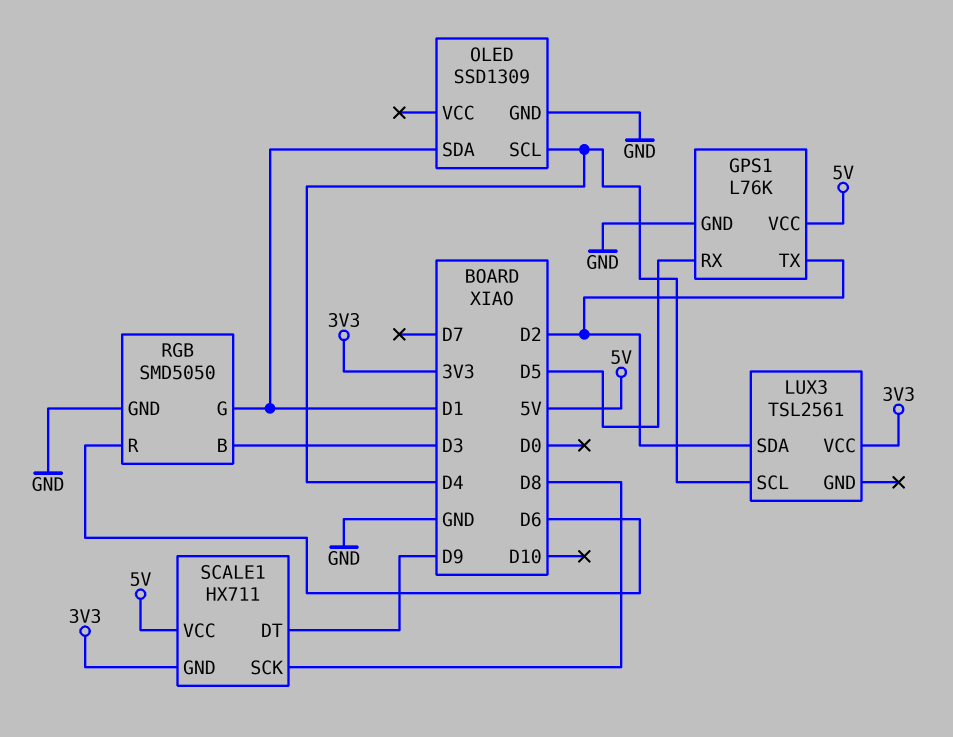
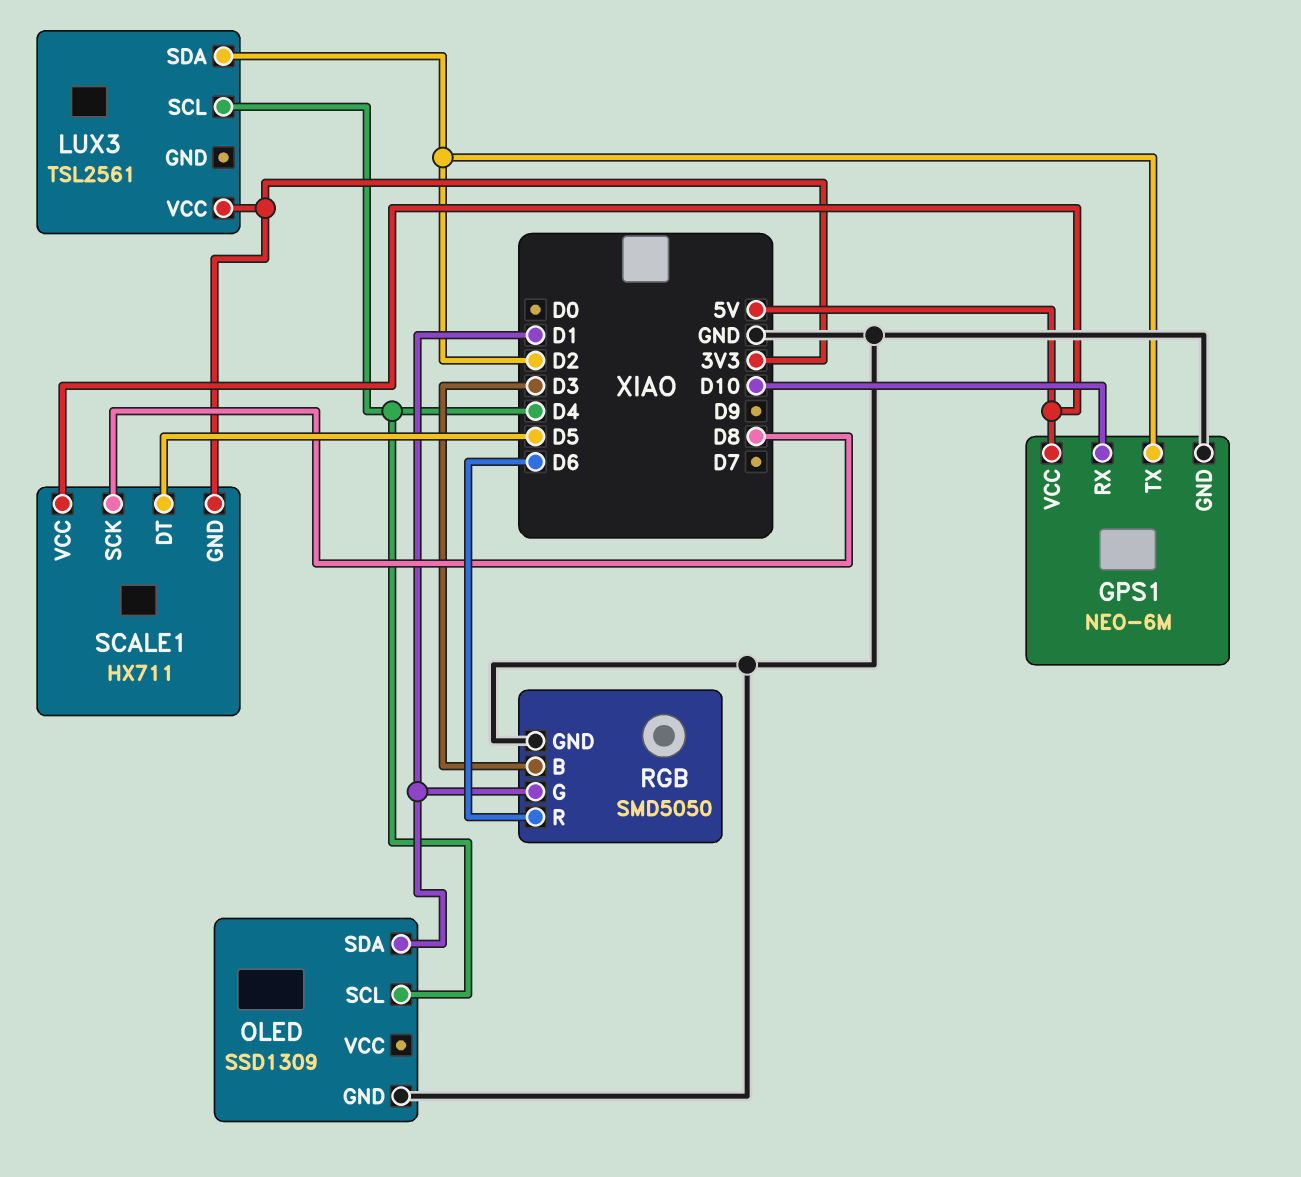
GPS1: L76K -> NEO-6M
GPS1 pin RX: D5 -> D10
SCALE1 pin DT: D9 -> D5

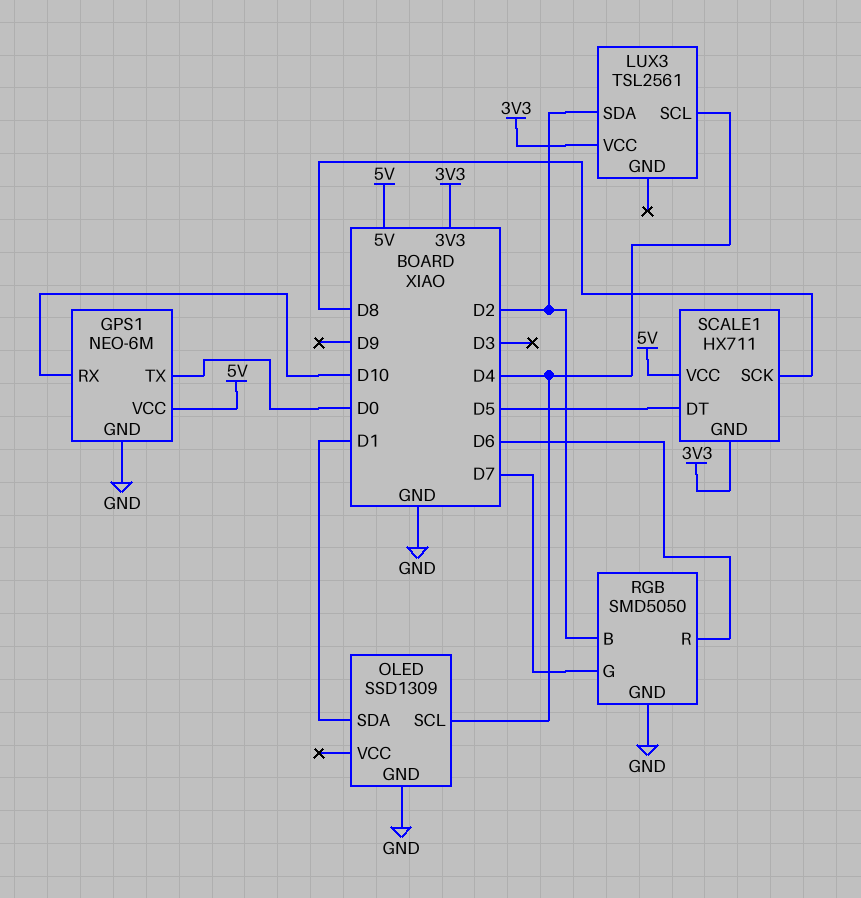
GPS1 pin TX: D2 -> D0
RGB pin B: D3 -> D2
RGB pin G: D1 -> D7

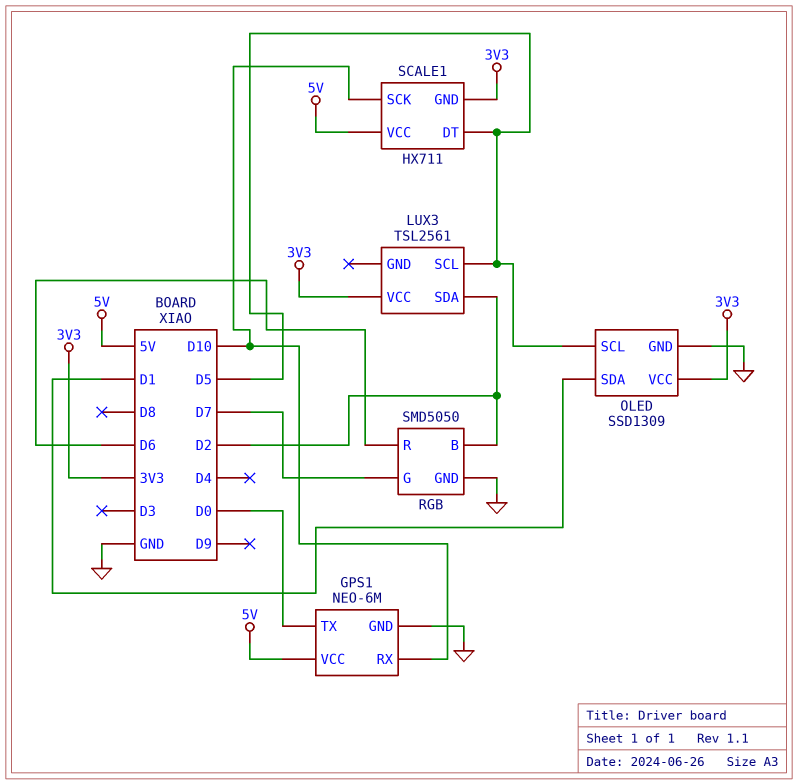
LUX3 pin SCL: D4 -> D5
OLED pin SCL: D4 -> D5
OLED pin VCC: none -> 3V3
SCALE1 pin SCK: D8 -> D10

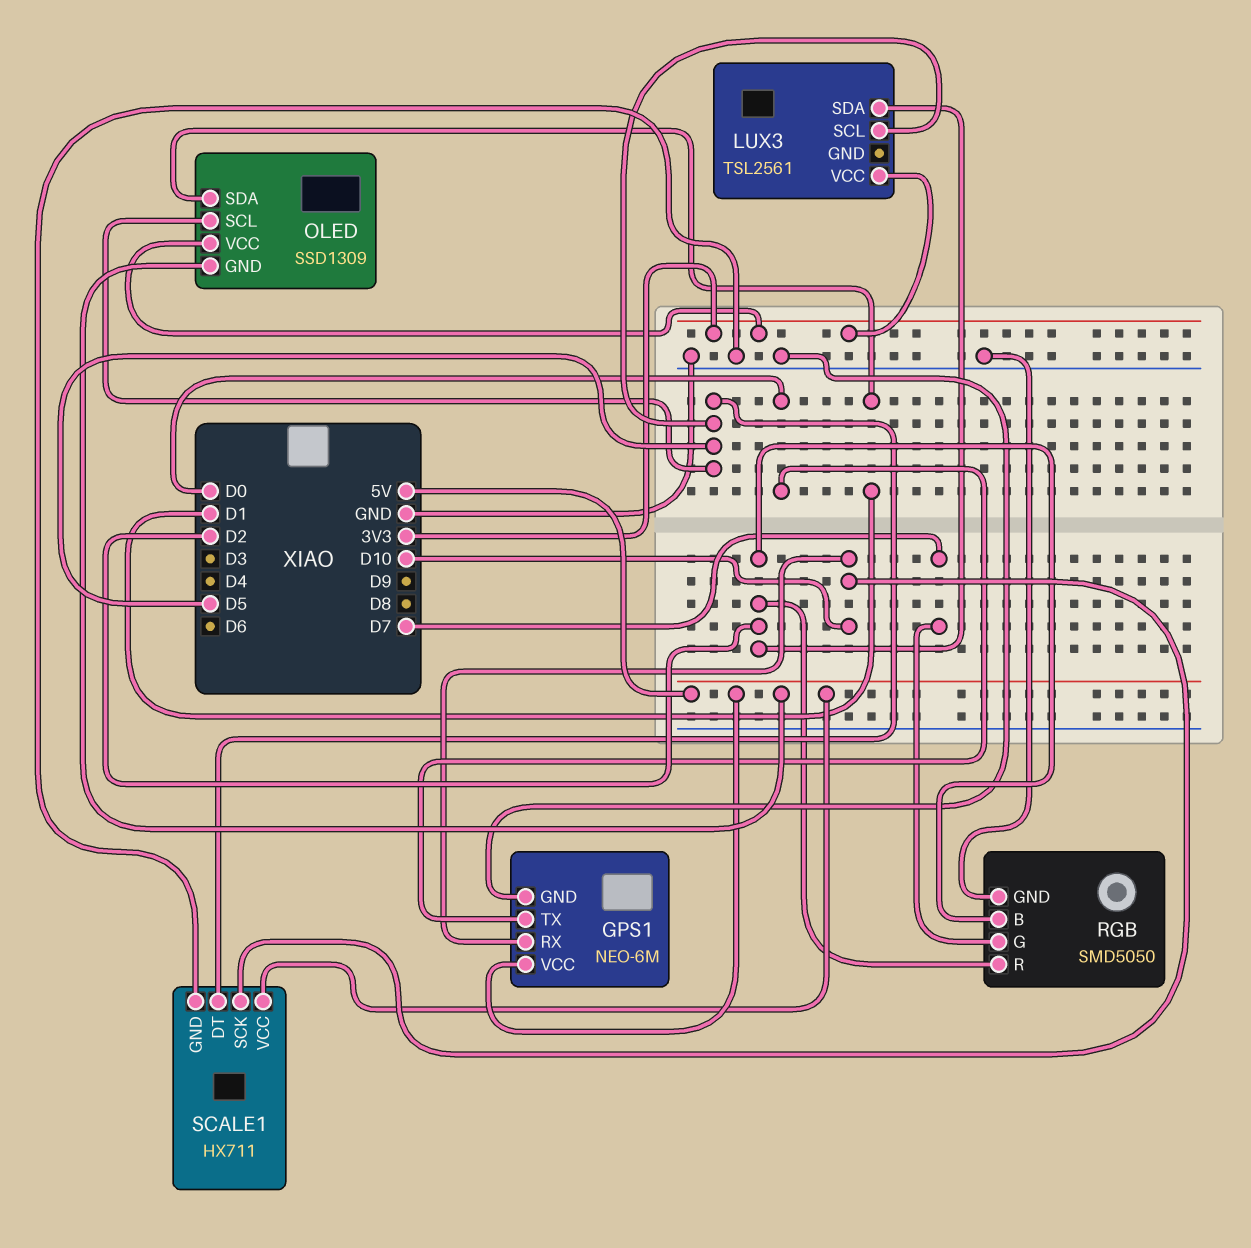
OLED pin GND: GND -> 5V
RGB pin R: D6 -> D2
SCALE1 pin GND: 3V3 -> GND

